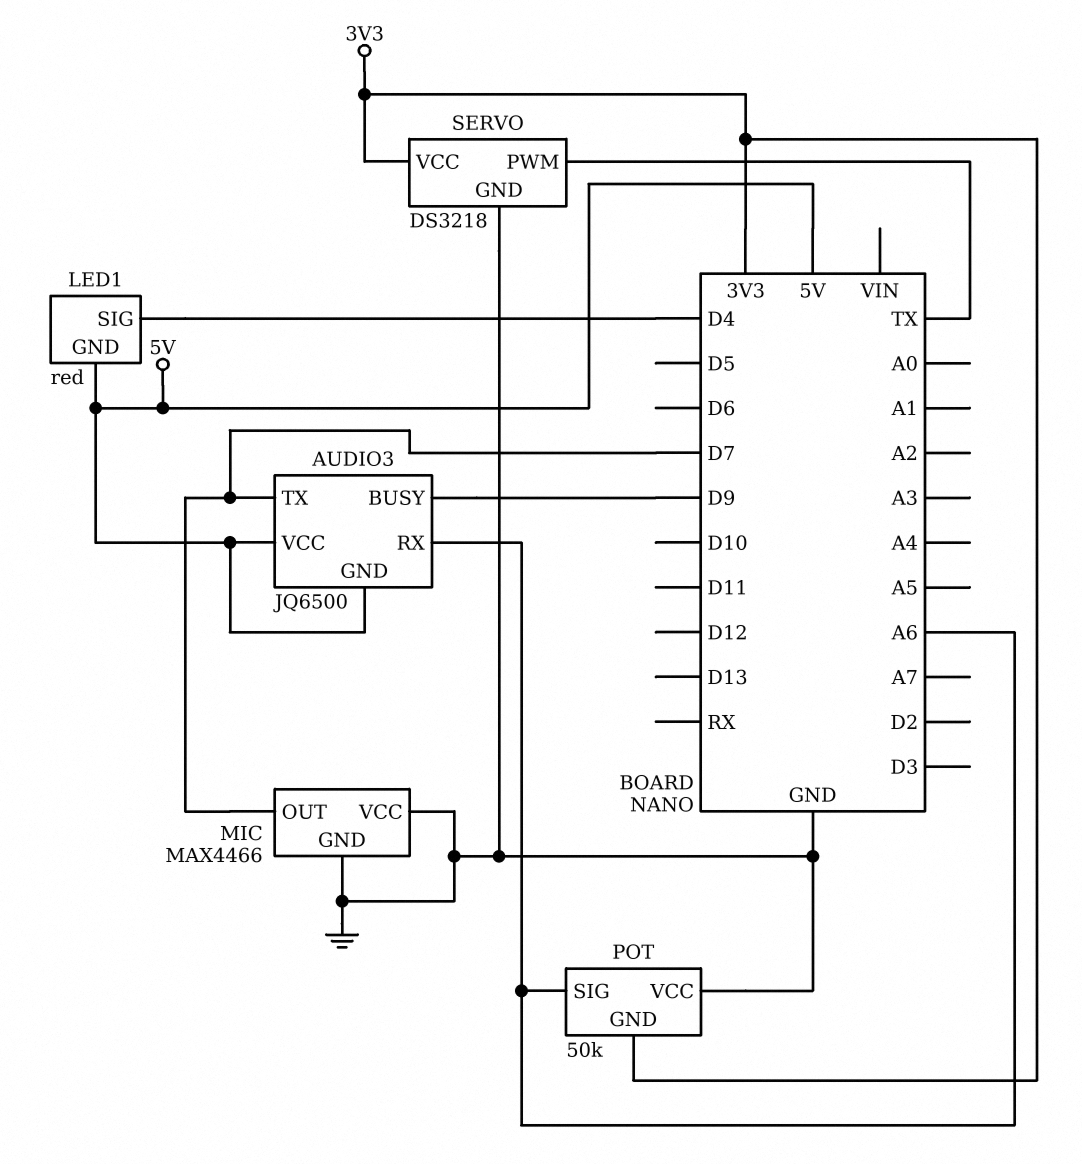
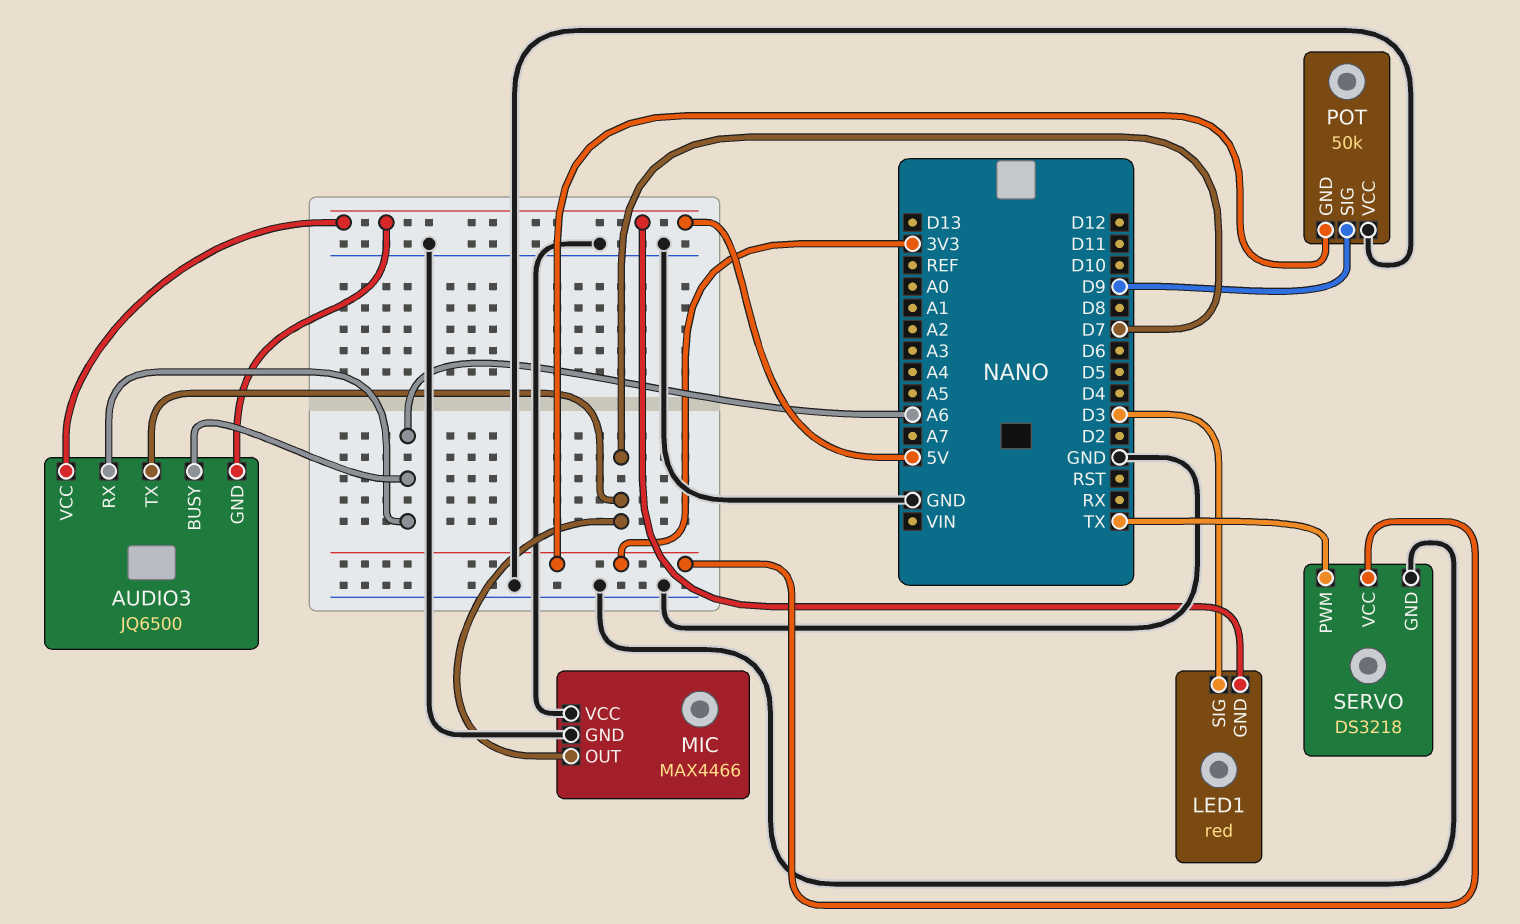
AUDIO3 pin BUSY: D9 -> A6
LED1 pin SIG: D4 -> D3
POT pin SIG: A6 -> D9

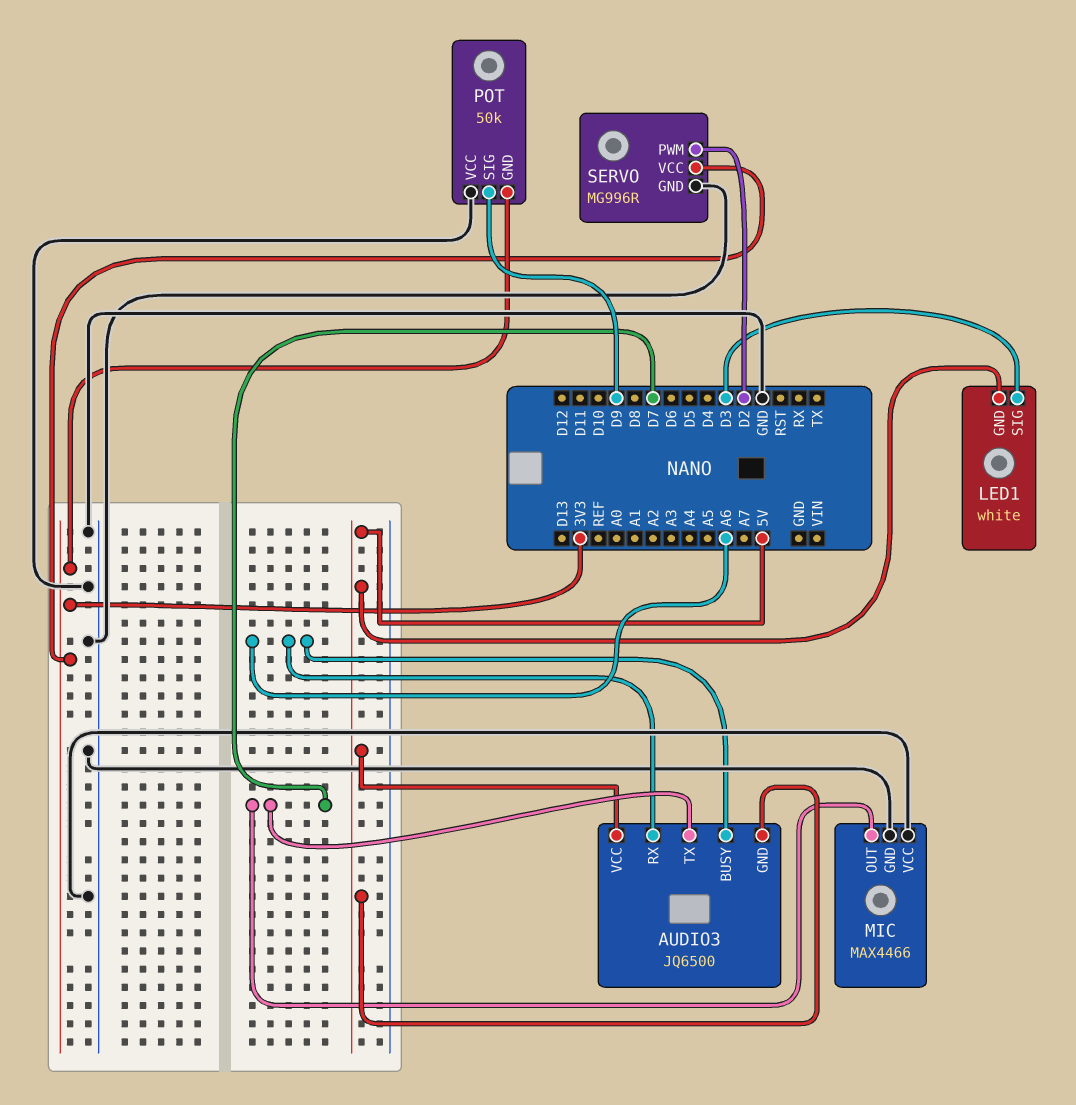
LED1: red -> white
SERVO: DS3218 -> MG996R
SERVO pin PWM: TX -> D2

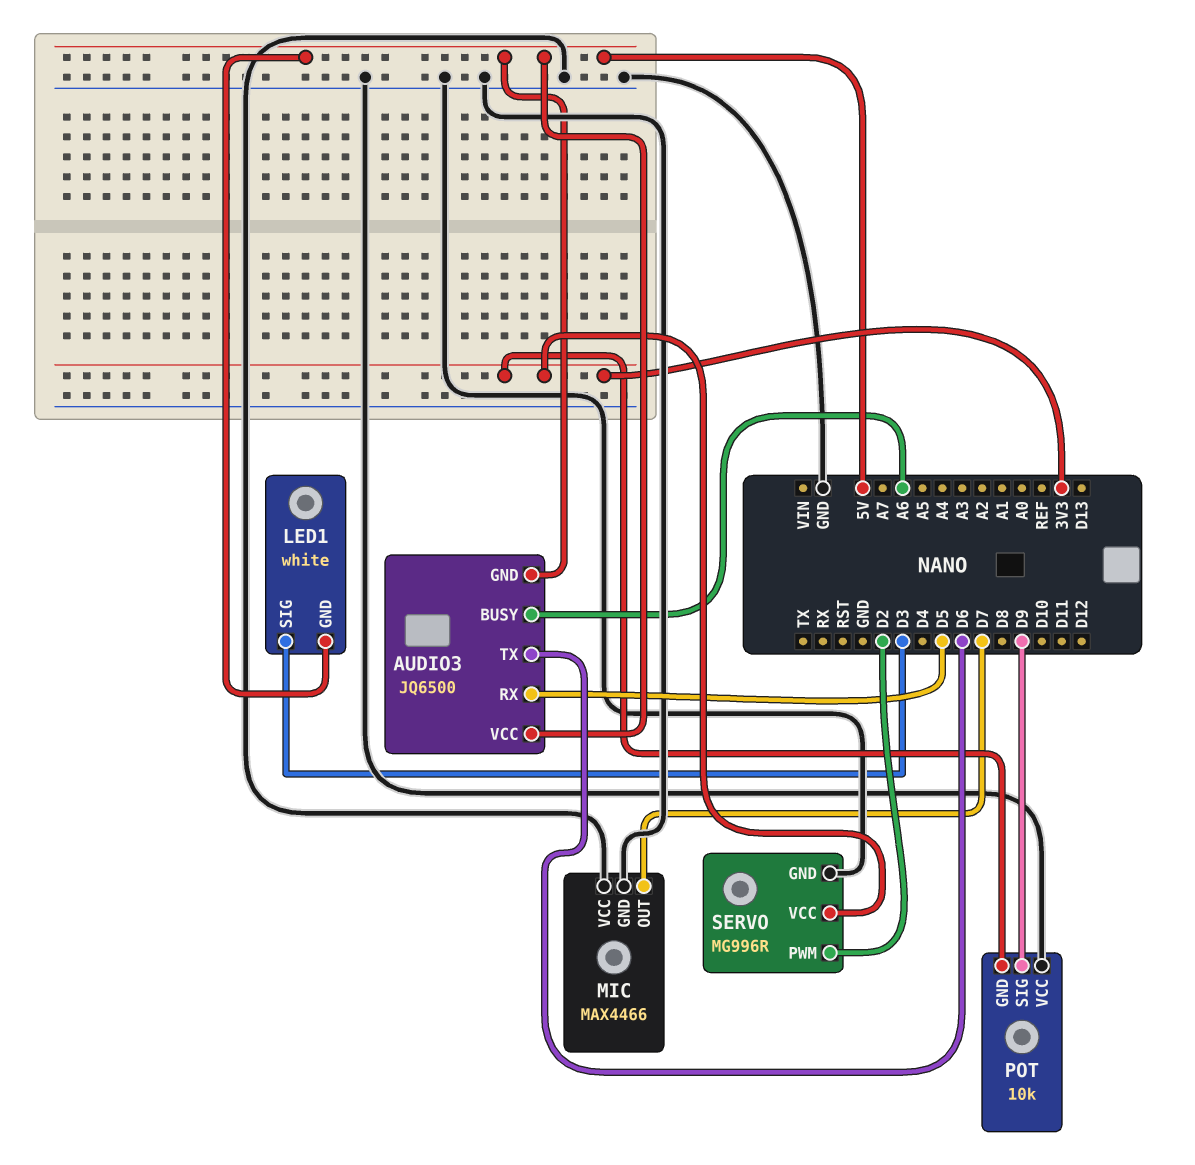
AUDIO3 pin RX: A6 -> D5
AUDIO3 pin TX: D7 -> D6
POT: 50k -> 10k

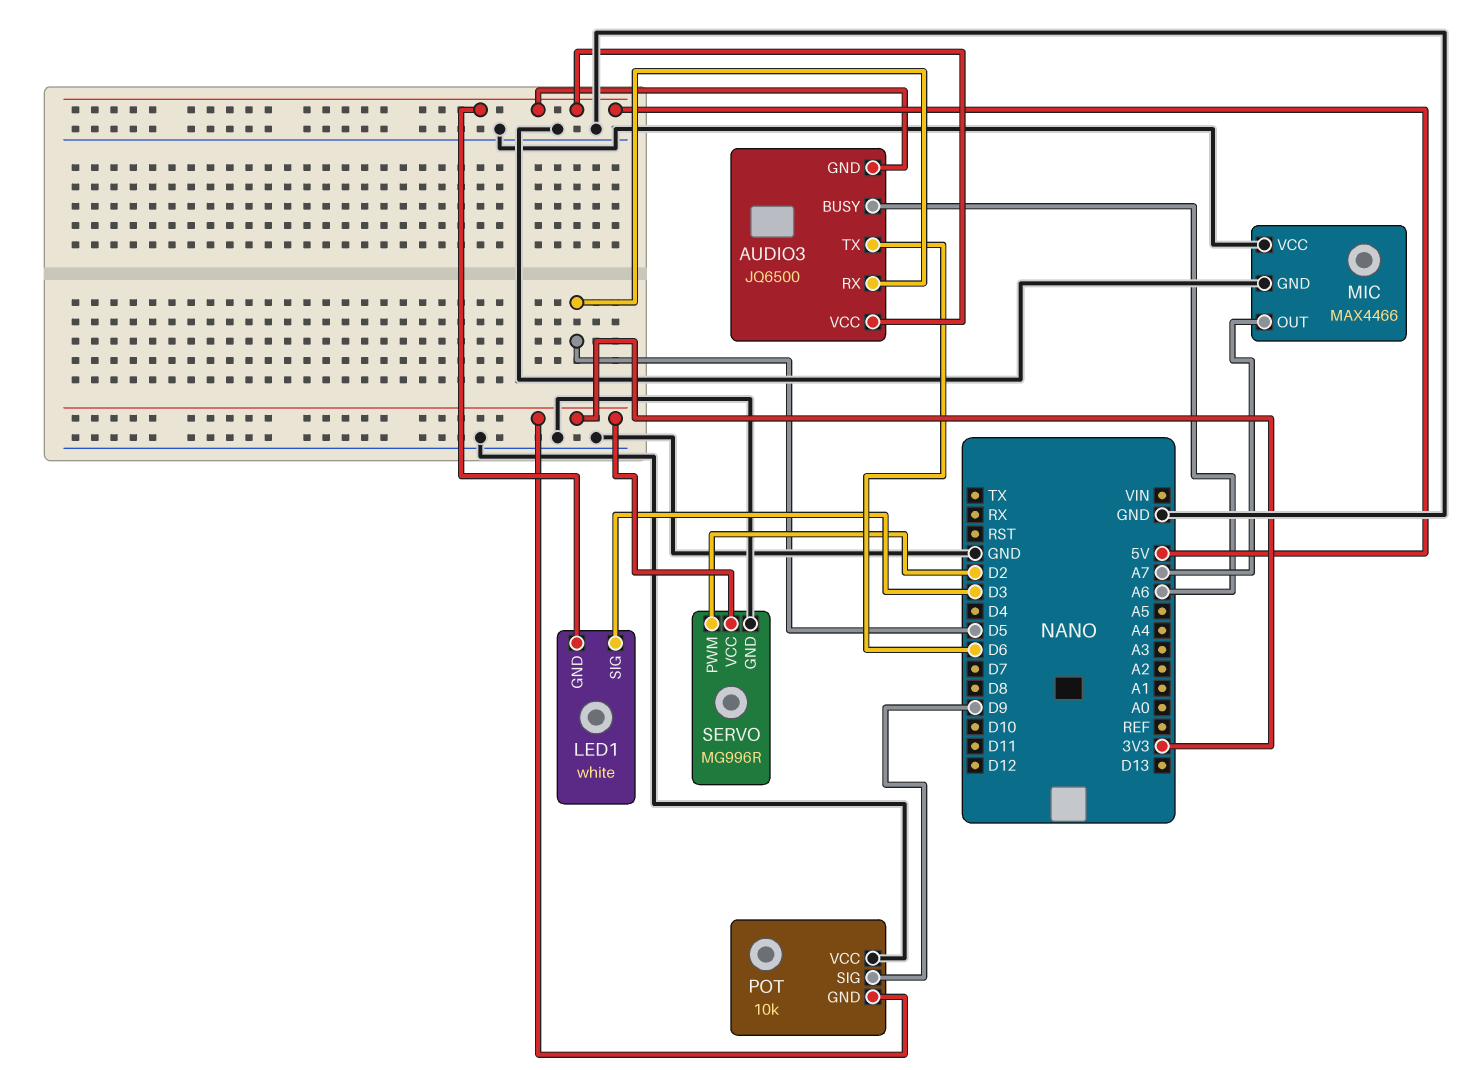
MIC pin OUT: D7 -> A7

